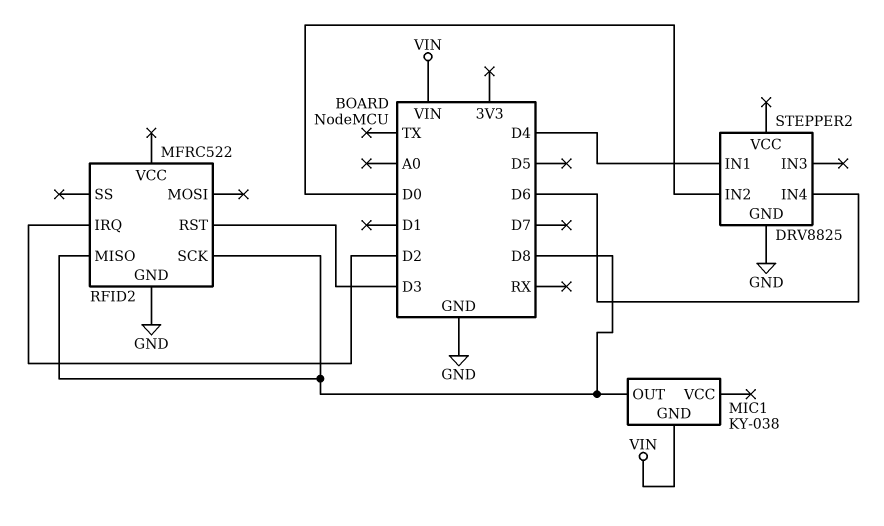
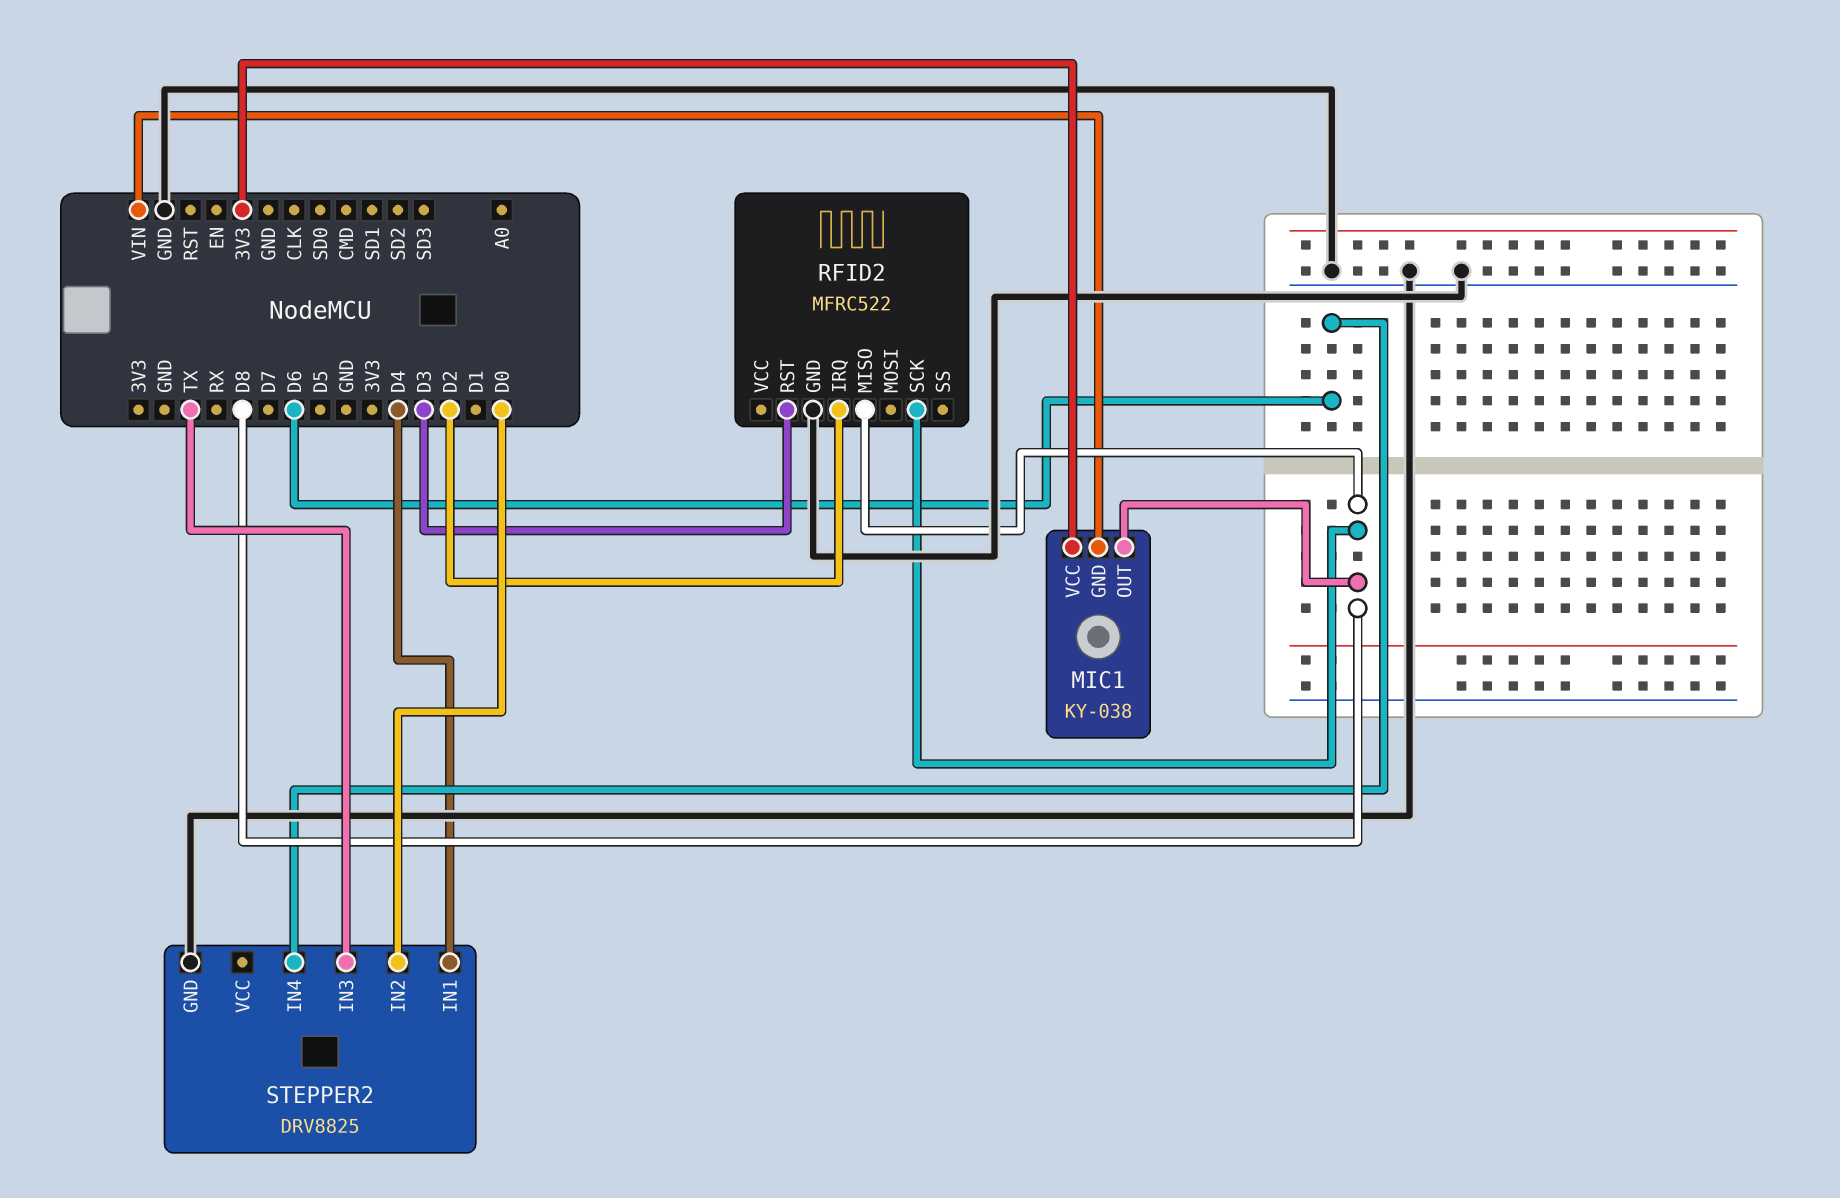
MIC1 pin VCC: none -> 3V3
STEPPER2 pin IN3: none -> TX

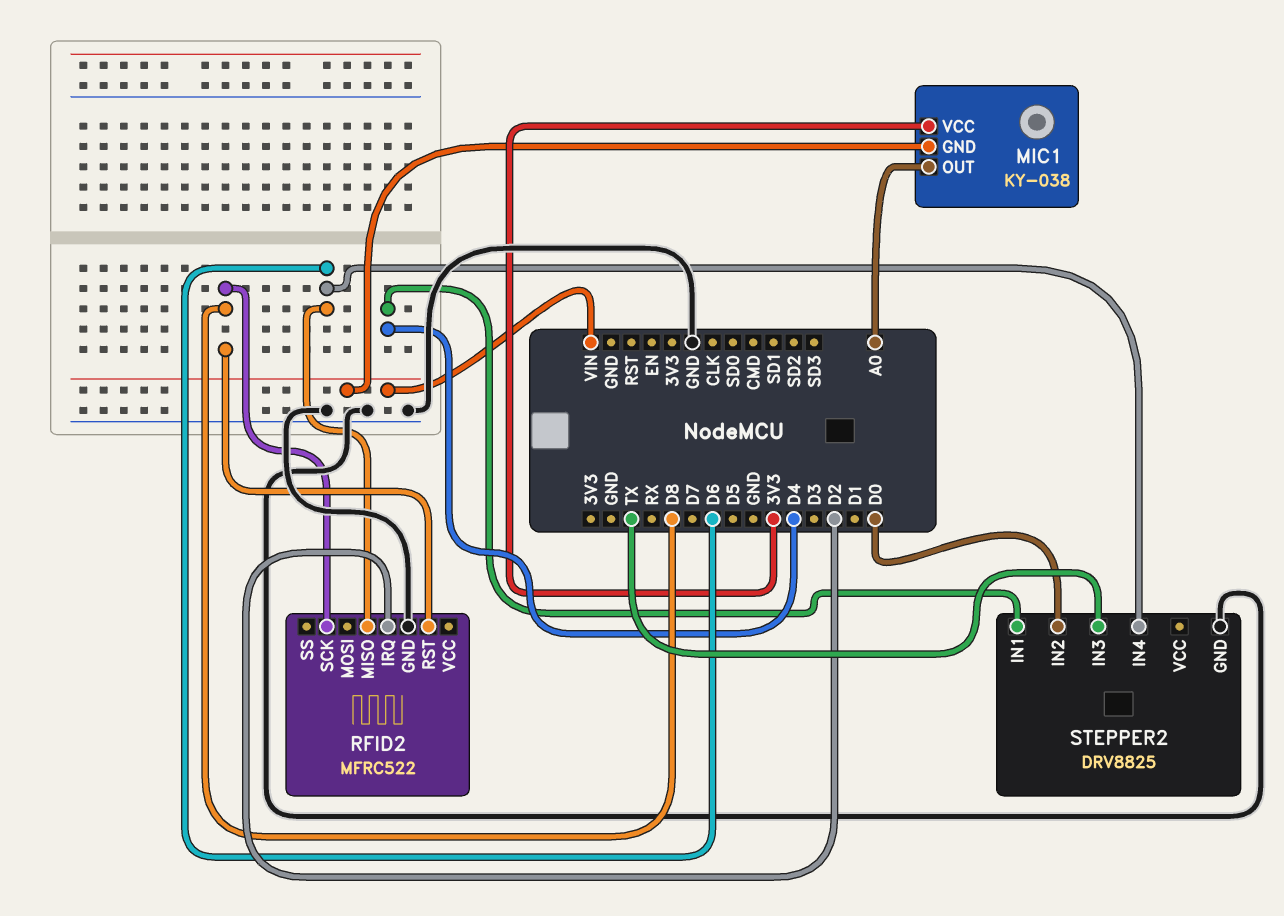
MIC1 pin OUT: D8 -> A0
RFID2 pin MISO: D8 -> D6
RFID2 pin RST: D3 -> D8

